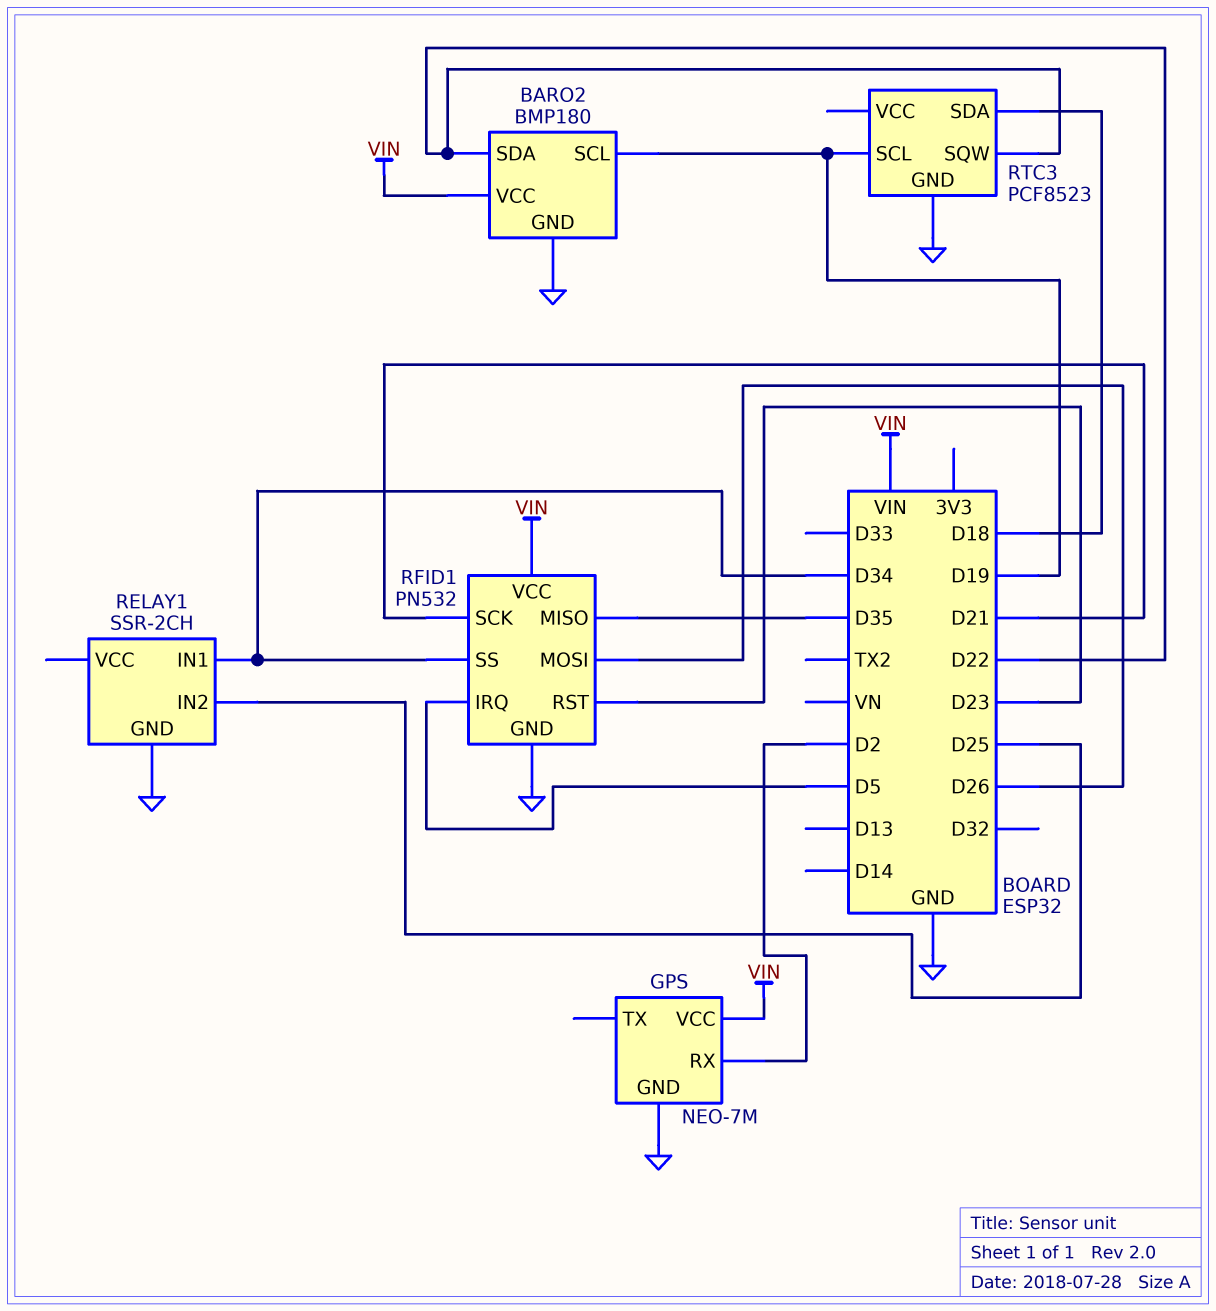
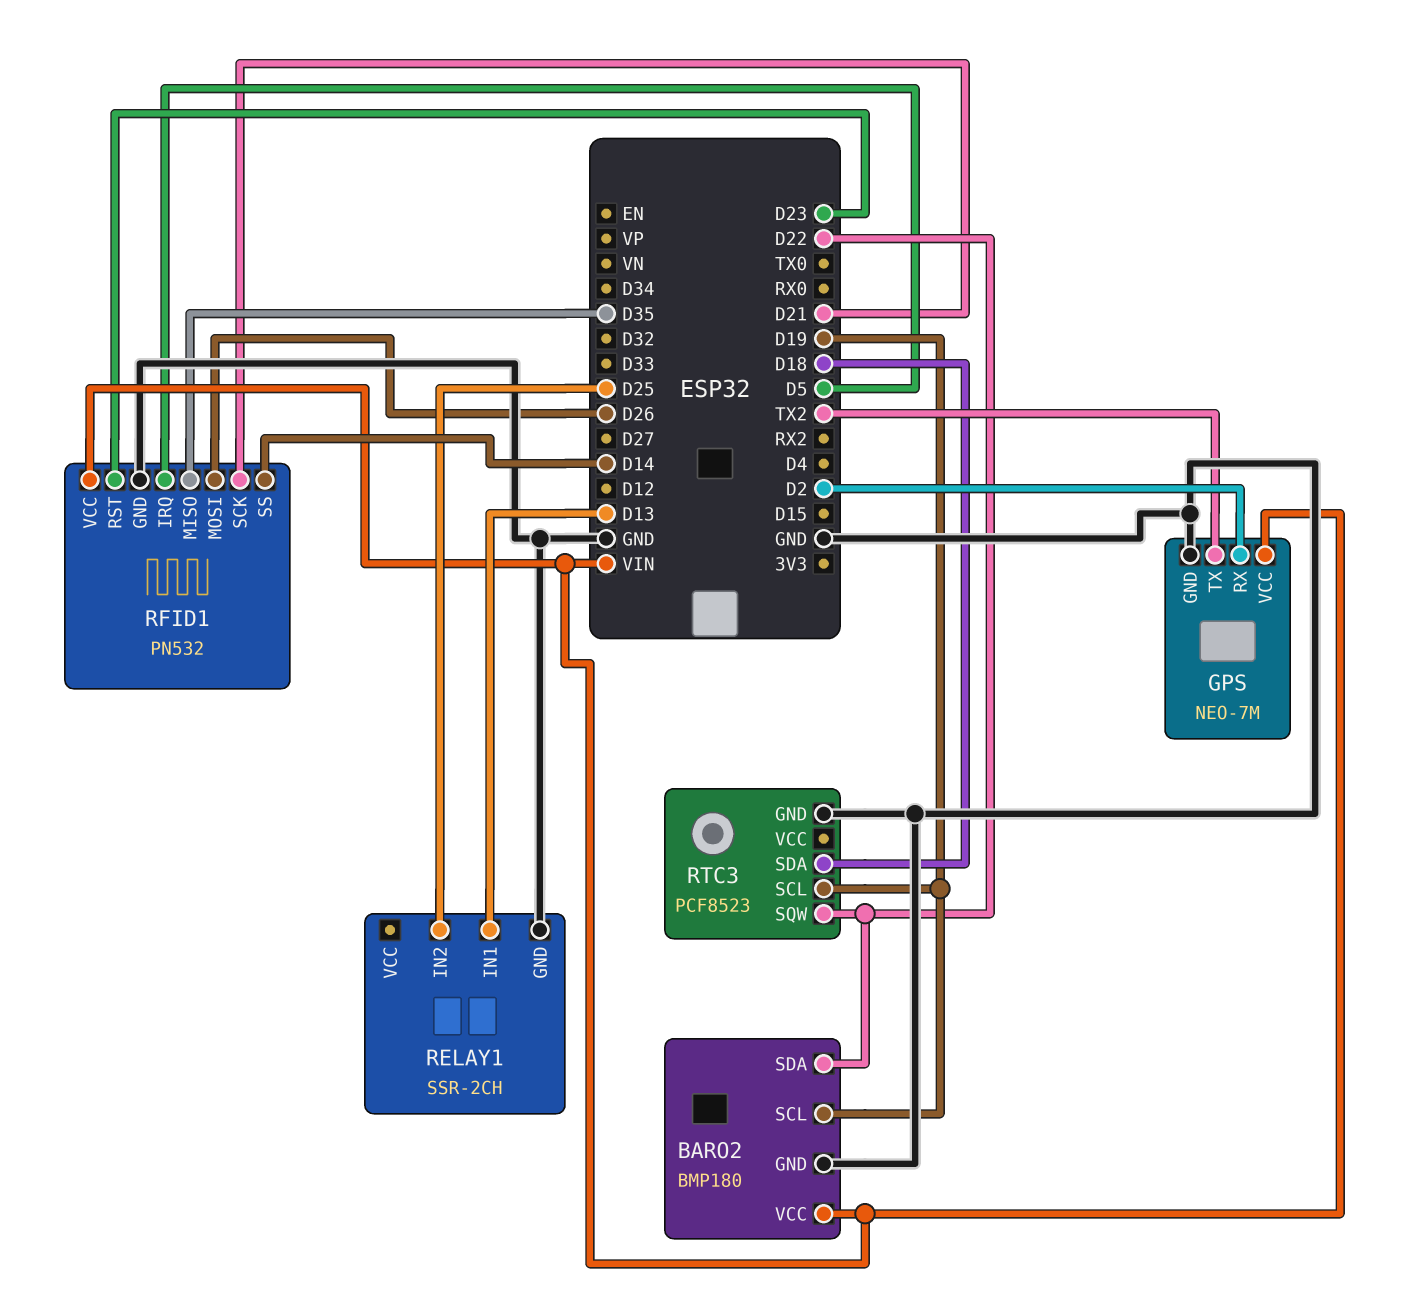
GPS pin TX: none -> TX2
RELAY1 pin IN1: D34 -> D13
RFID1 pin SS: D34 -> D14

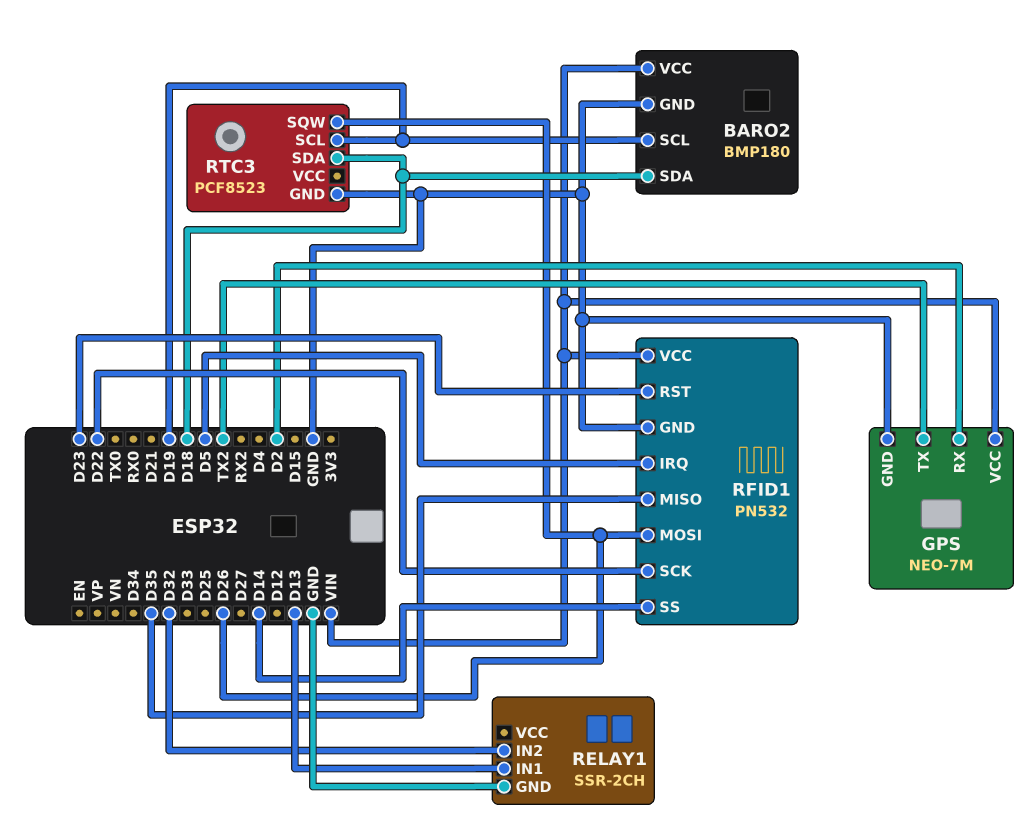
BARO2 pin SDA: D22 -> D18
RELAY1 pin IN2: D25 -> D32
RFID1 pin SCK: D21 -> D22
RTC3 pin SQW: D22 -> D26

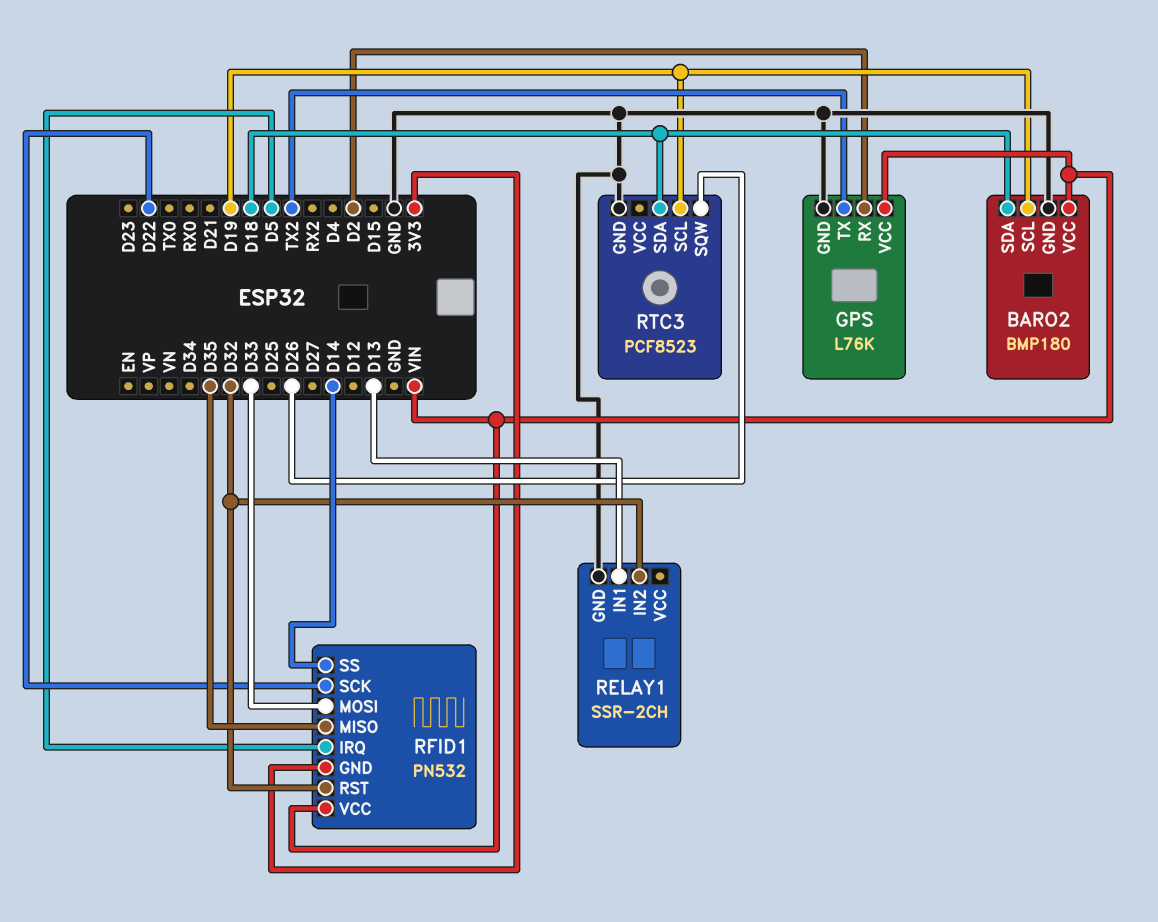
GPS: NEO-7M -> L76K
RFID1 pin GND: GND -> 3V3
RFID1 pin MOSI: D26 -> D33
RFID1 pin RST: D23 -> D32

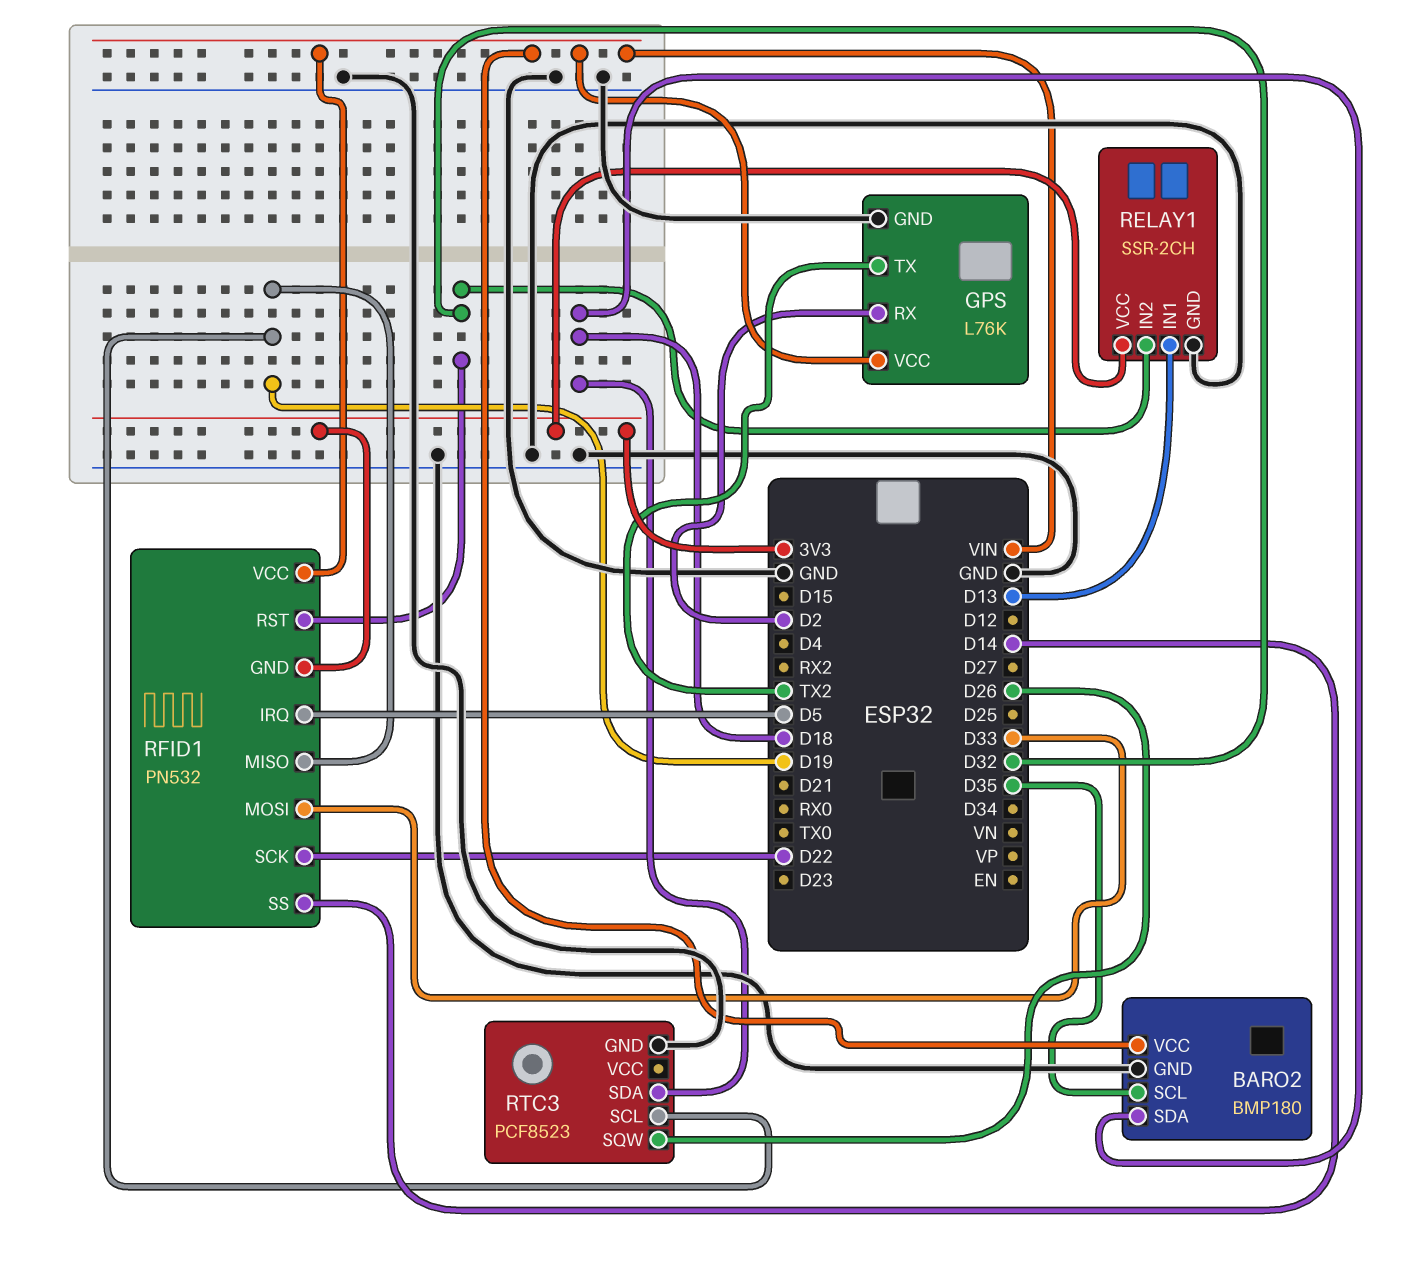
BARO2 pin SCL: D19 -> D35
RELAY1 pin VCC: none -> 3V3
RFID1 pin MISO: D35 -> D19

